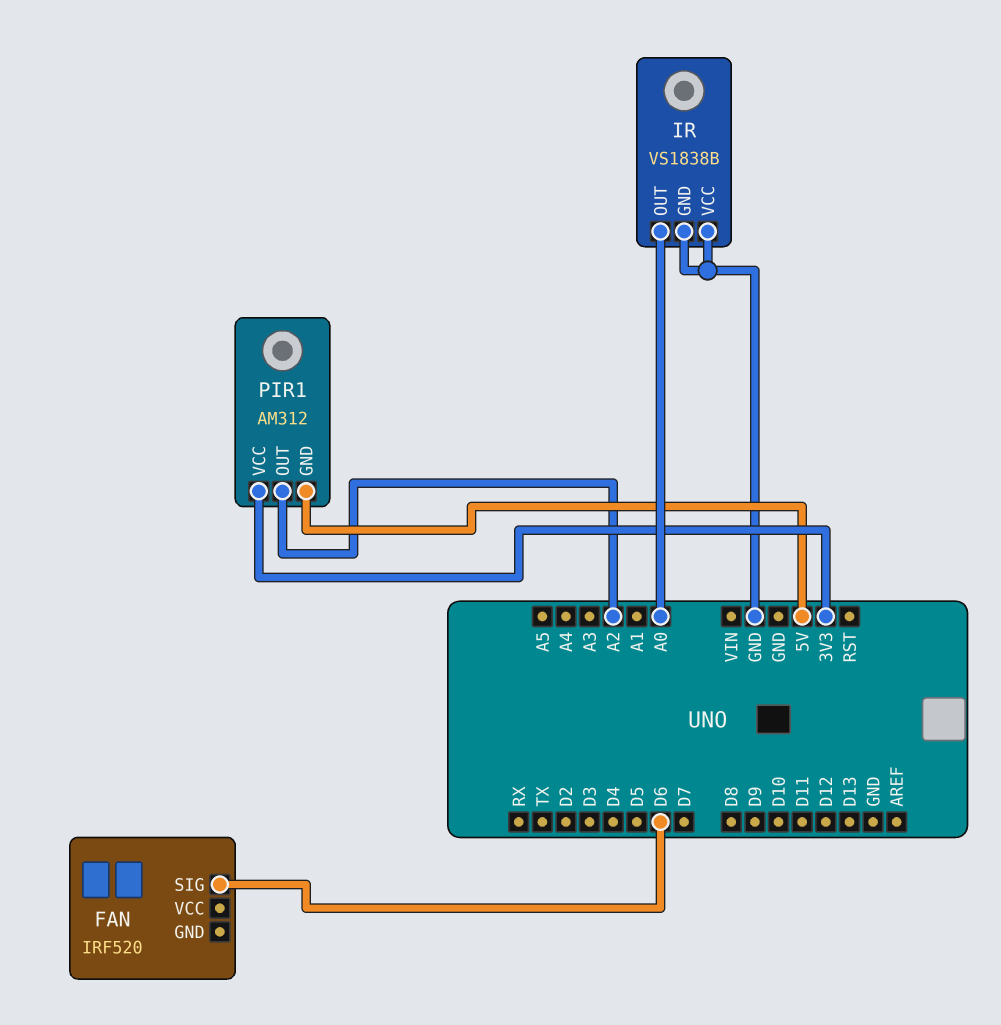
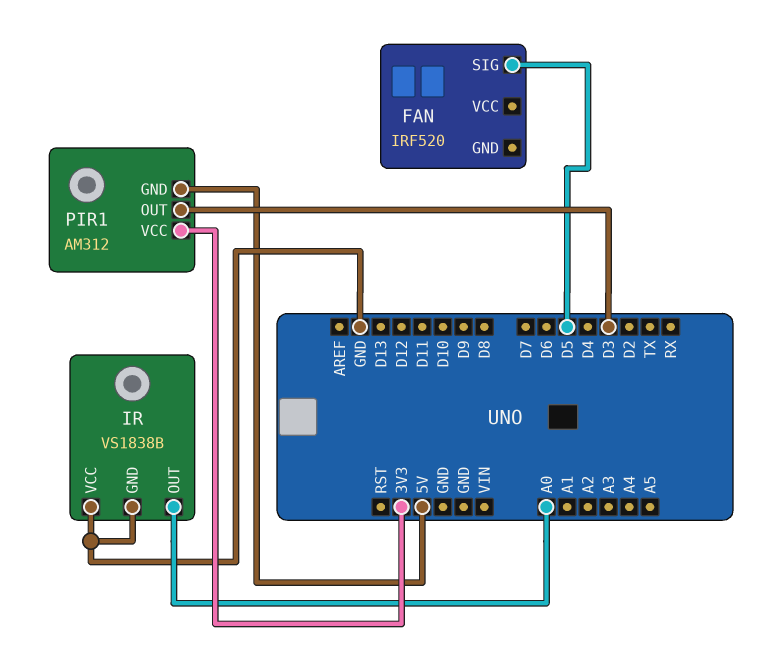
FAN pin SIG: D6 -> D5
PIR1 pin OUT: A2 -> D3

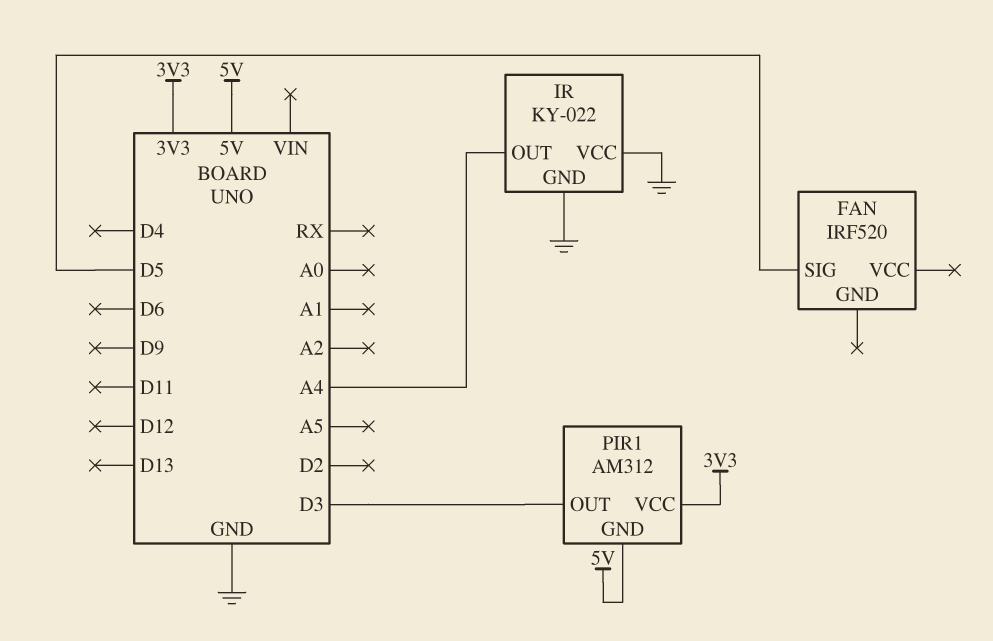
IR: VS1838B -> KY-022
IR pin OUT: A0 -> A4

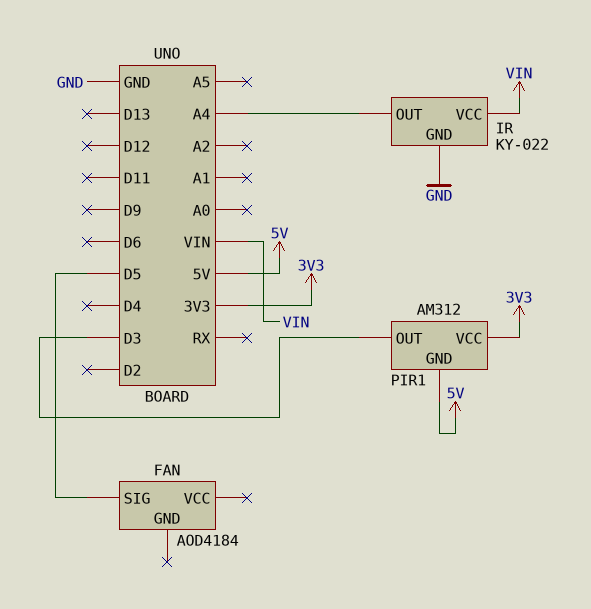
FAN: IRF520 -> AOD4184
IR pin VCC: GND -> VIN

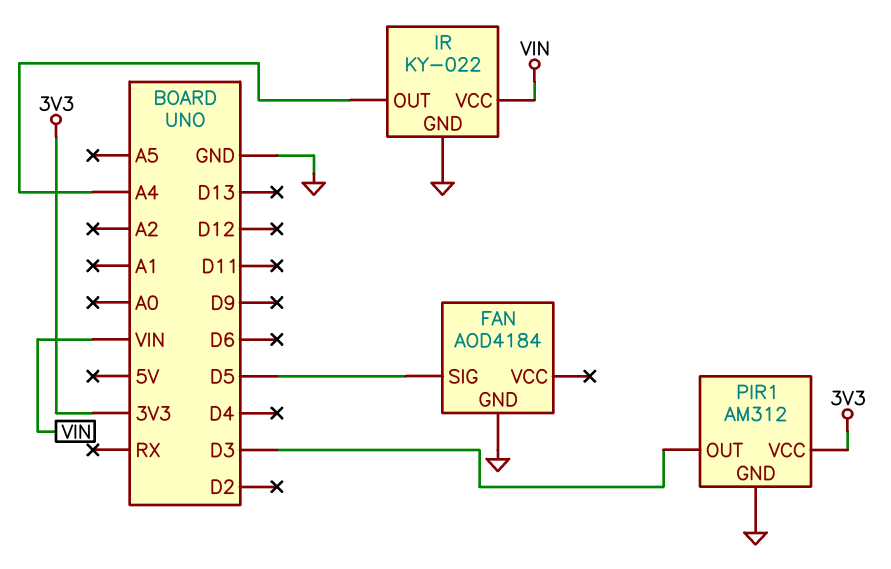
FAN pin GND: none -> GND
PIR1 pin GND: 5V -> GND

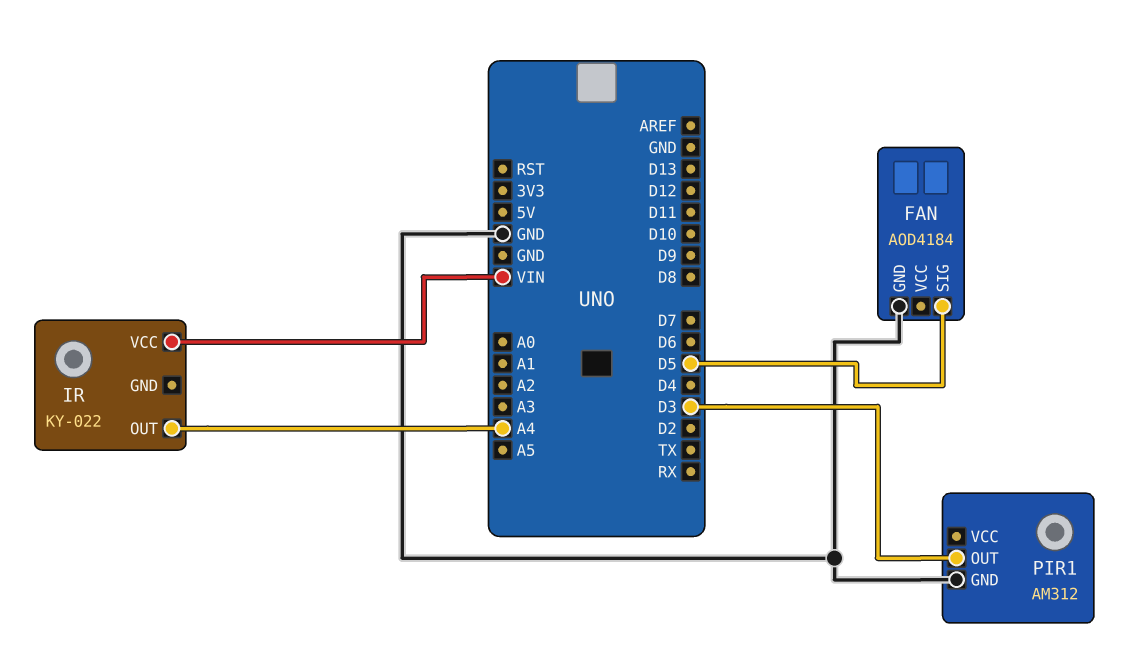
IR pin GND: GND -> none
PIR1 pin VCC: 3V3 -> none

